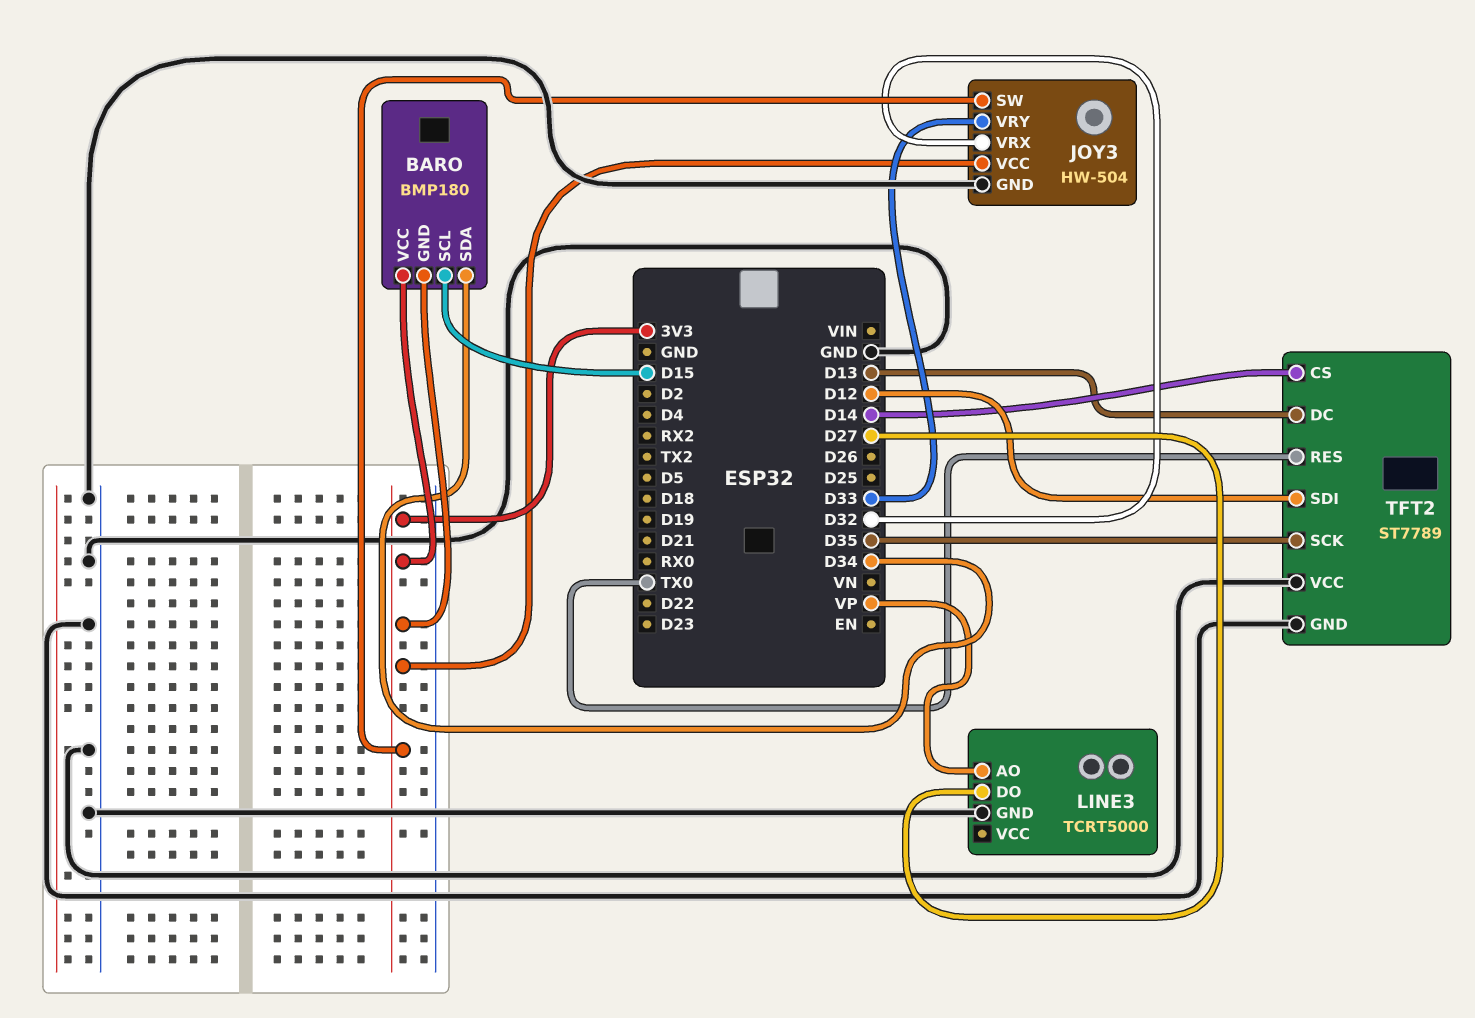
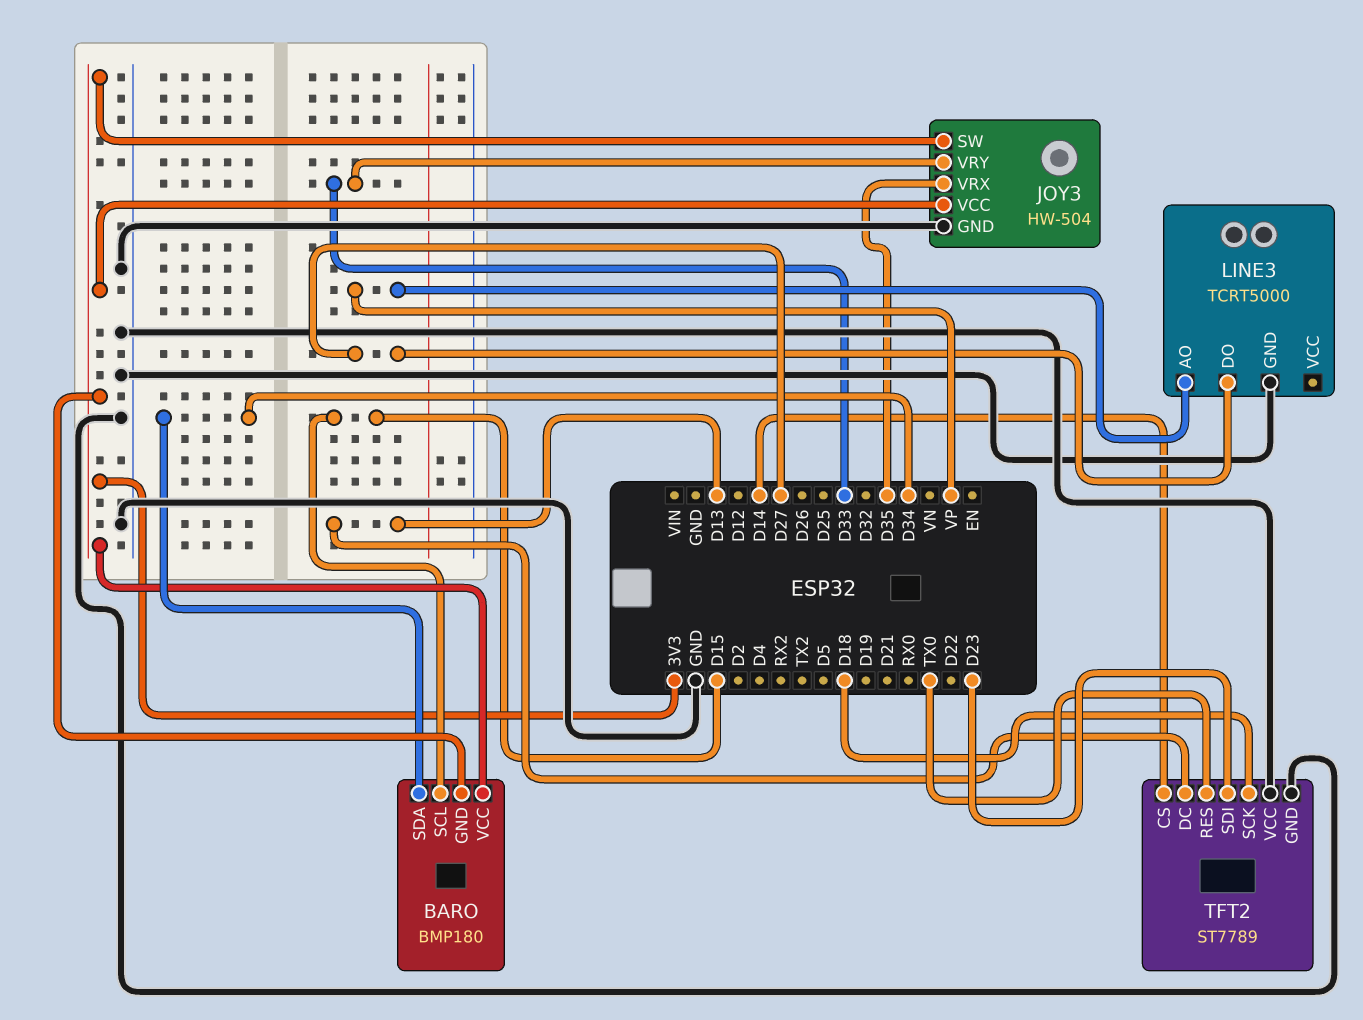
JOY3 pin VRX: D32 -> D35
TFT2 pin SCK: D35 -> D18
TFT2 pin SDI: D12 -> D23

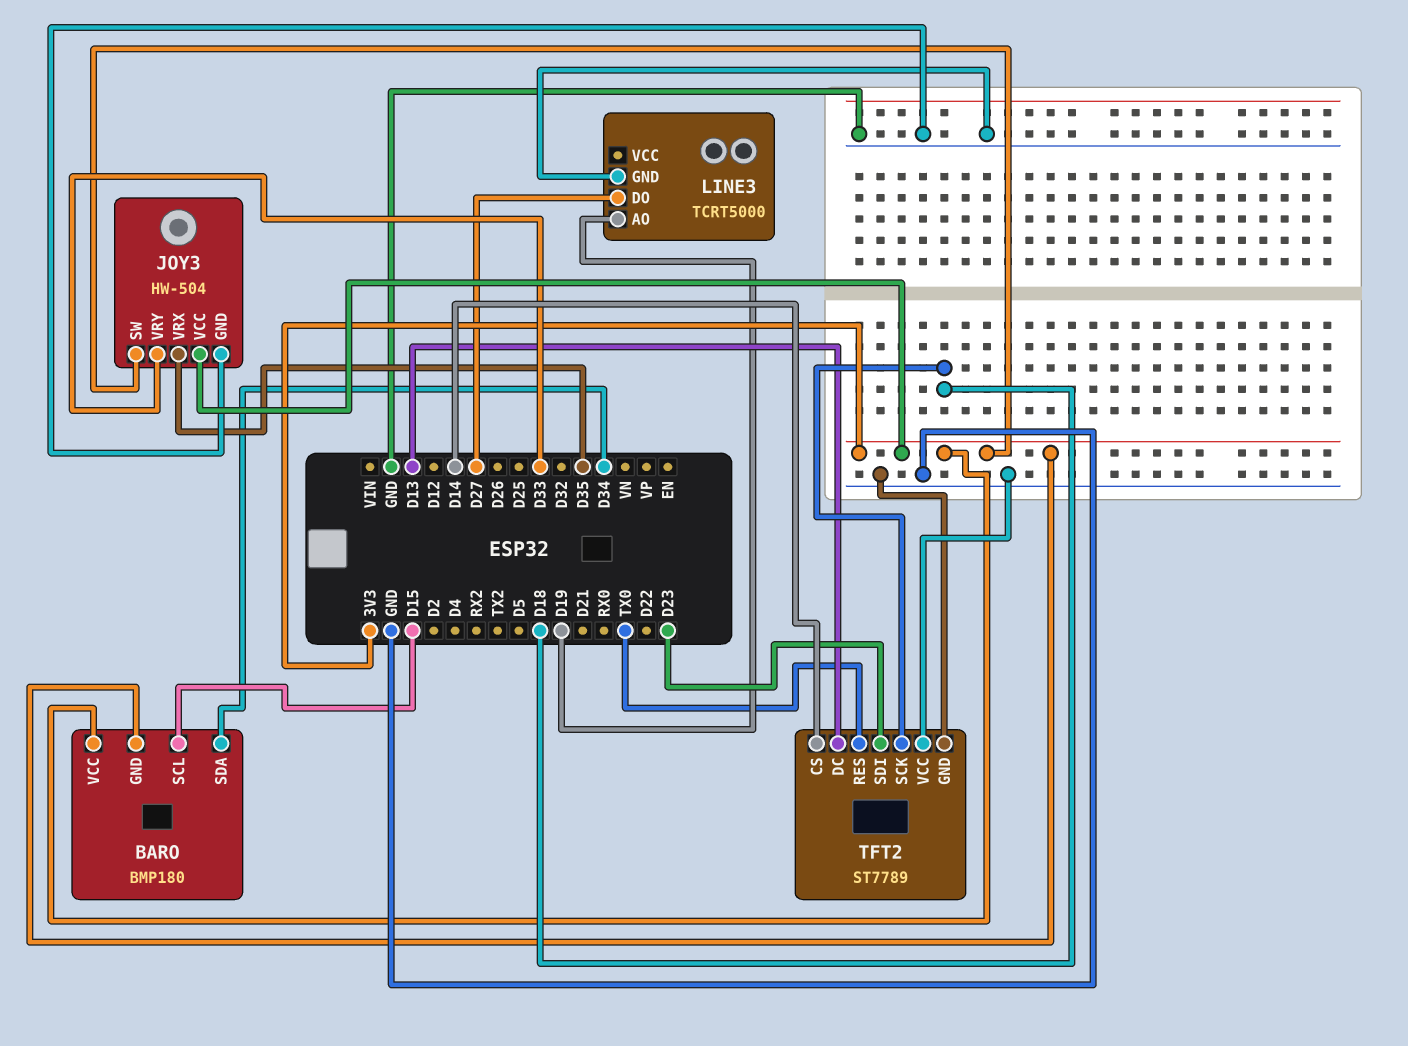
LINE3 pin AO: VP -> D19

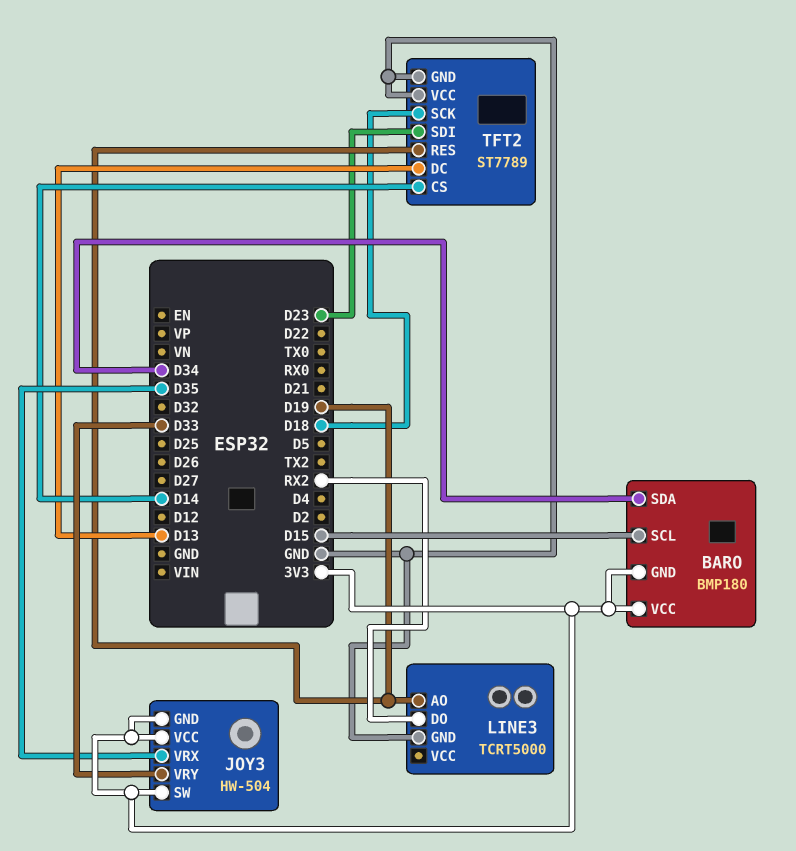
JOY3 pin GND: GND -> 3V3
LINE3 pin DO: D27 -> RX2
TFT2 pin RES: TX0 -> D19

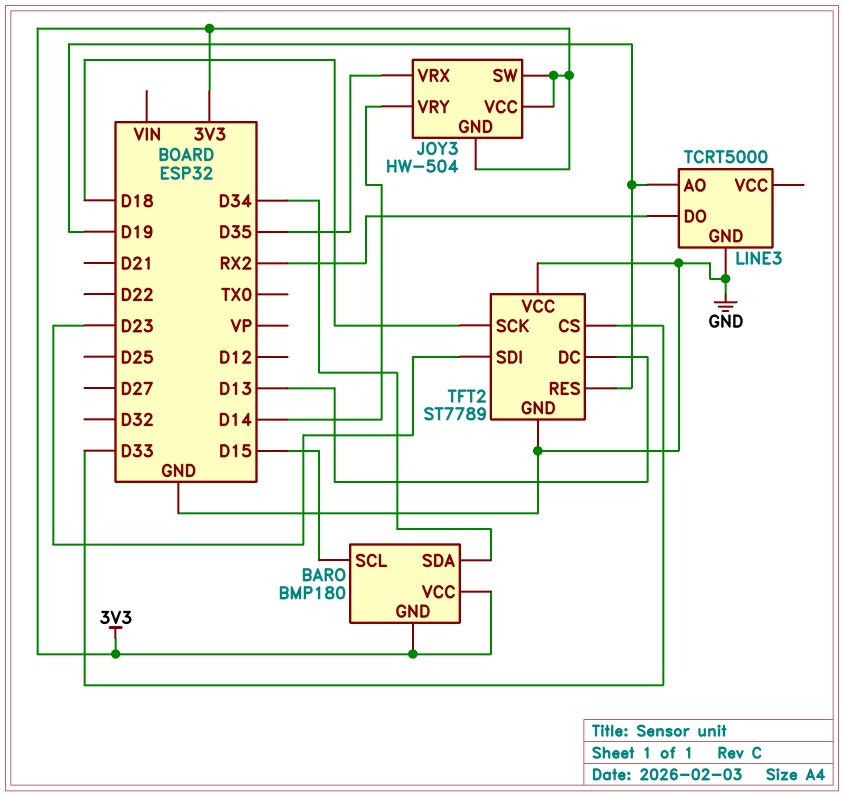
JOY3 pin VRY: D33 -> D14
TFT2 pin CS: D14 -> D33

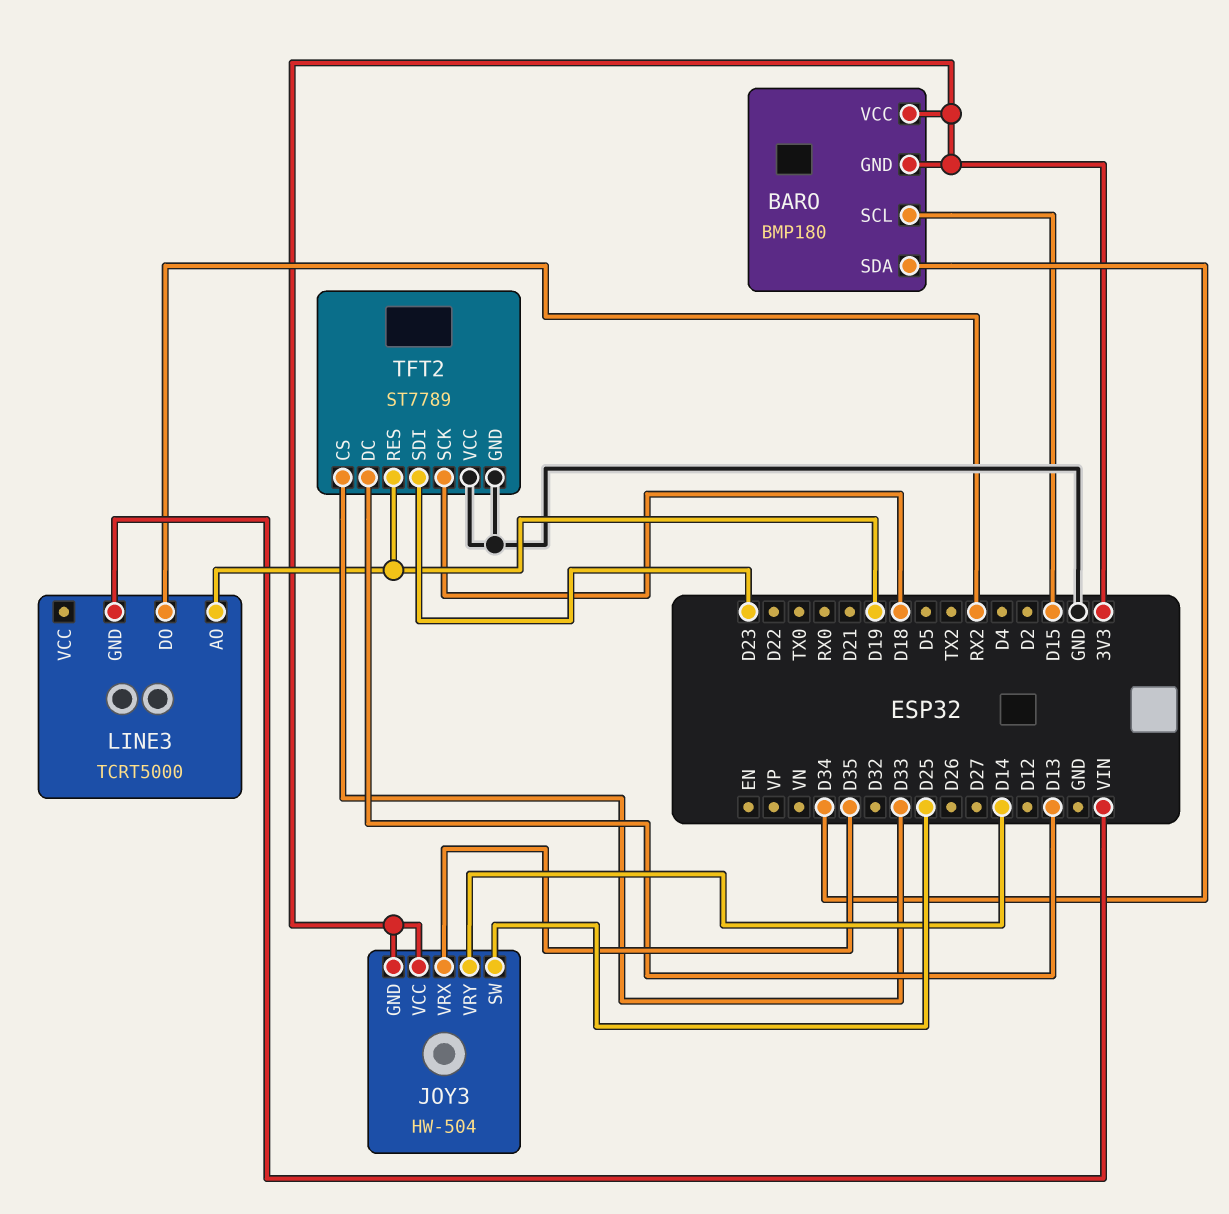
JOY3 pin SW: 3V3 -> D25
LINE3 pin GND: GND -> VIN

